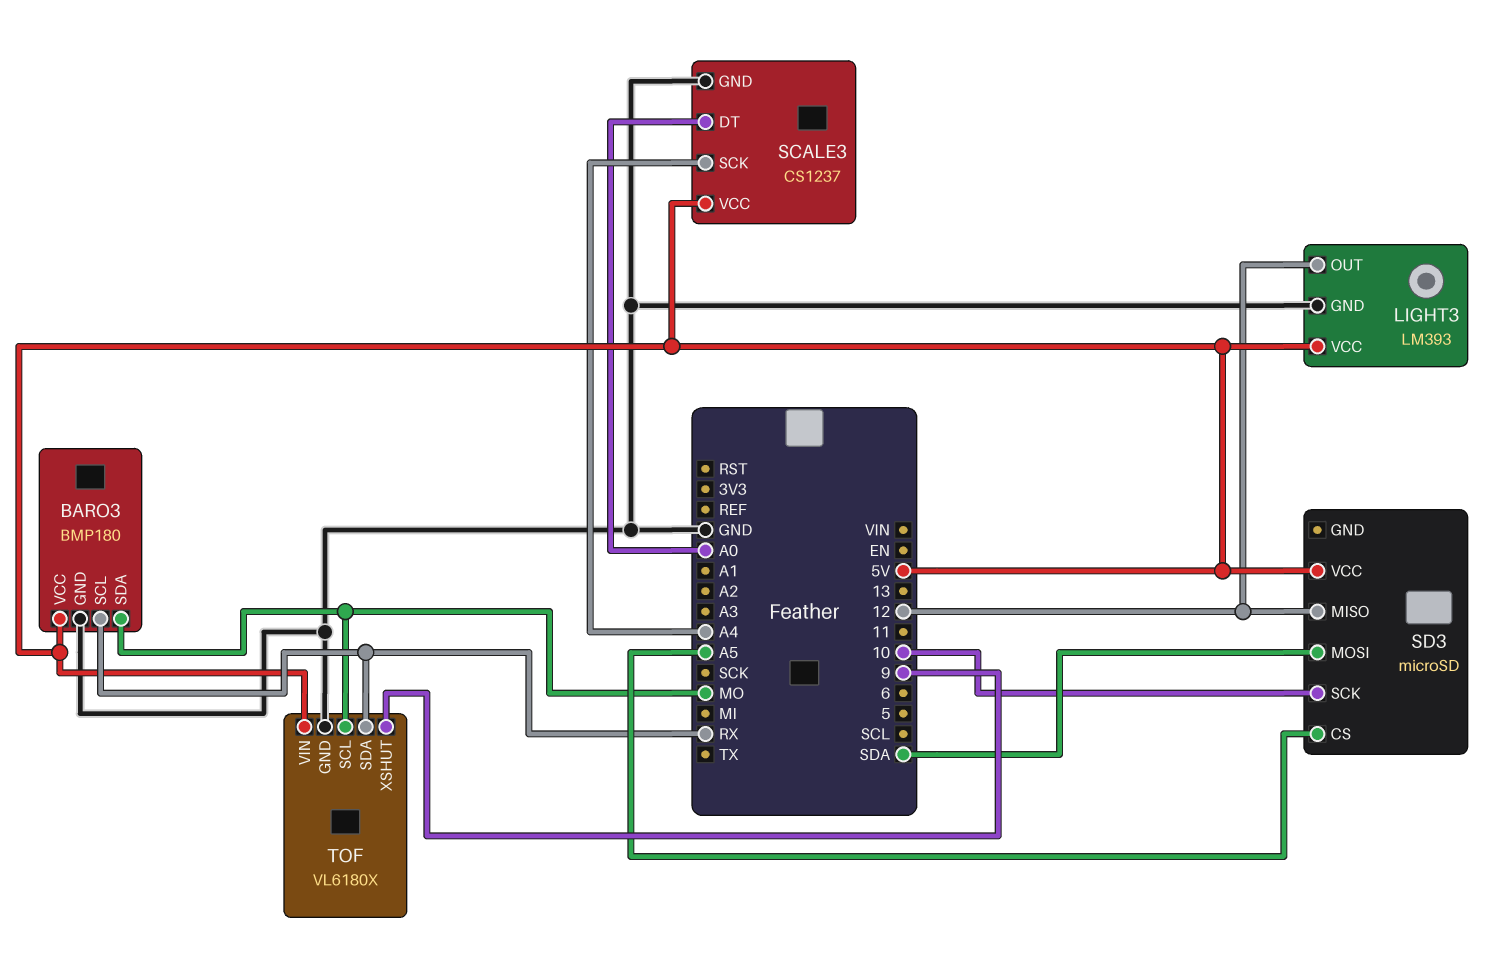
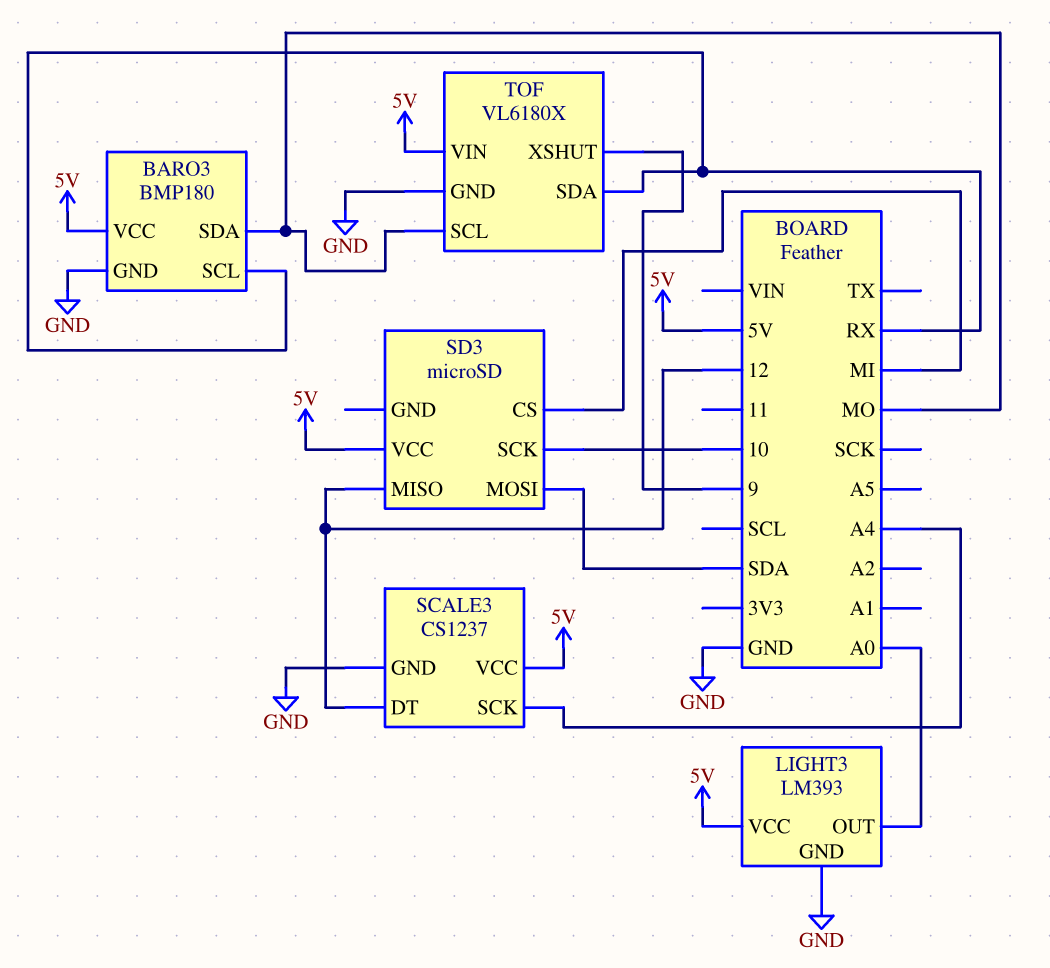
LIGHT3 pin OUT: 12 -> A0
SCALE3 pin DT: A0 -> 12
SD3 pin CS: A5 -> MI

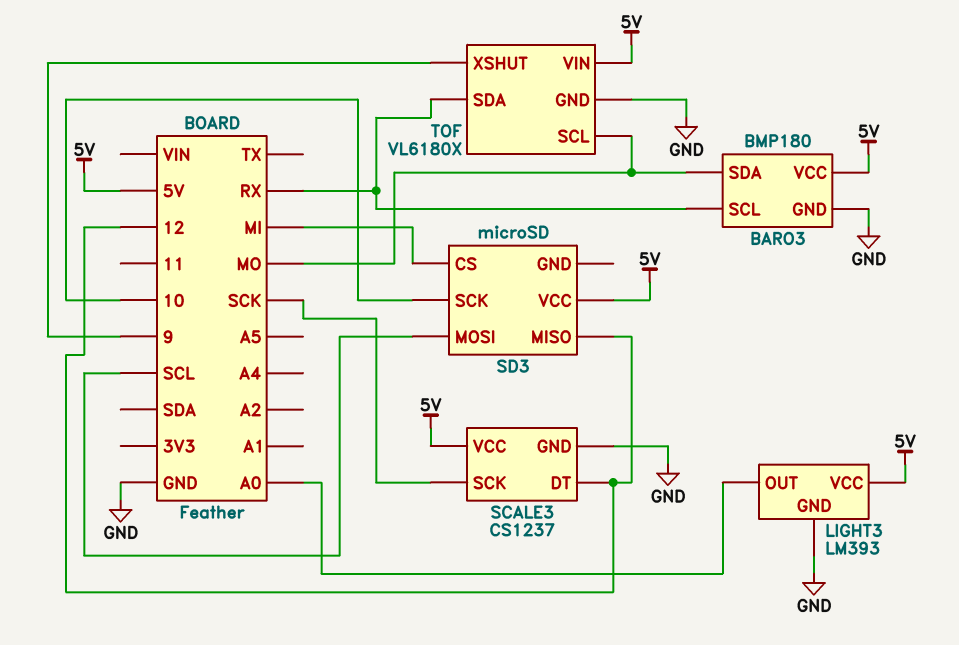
SCALE3 pin SCK: A4 -> SCK
SD3 pin MOSI: SDA -> SCL

